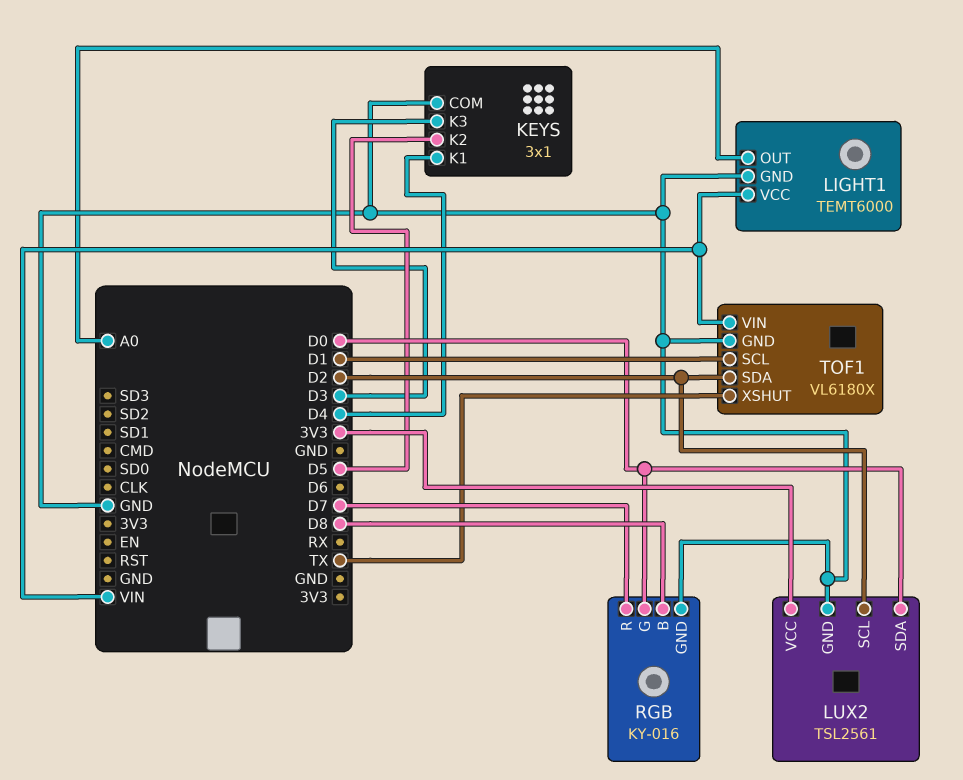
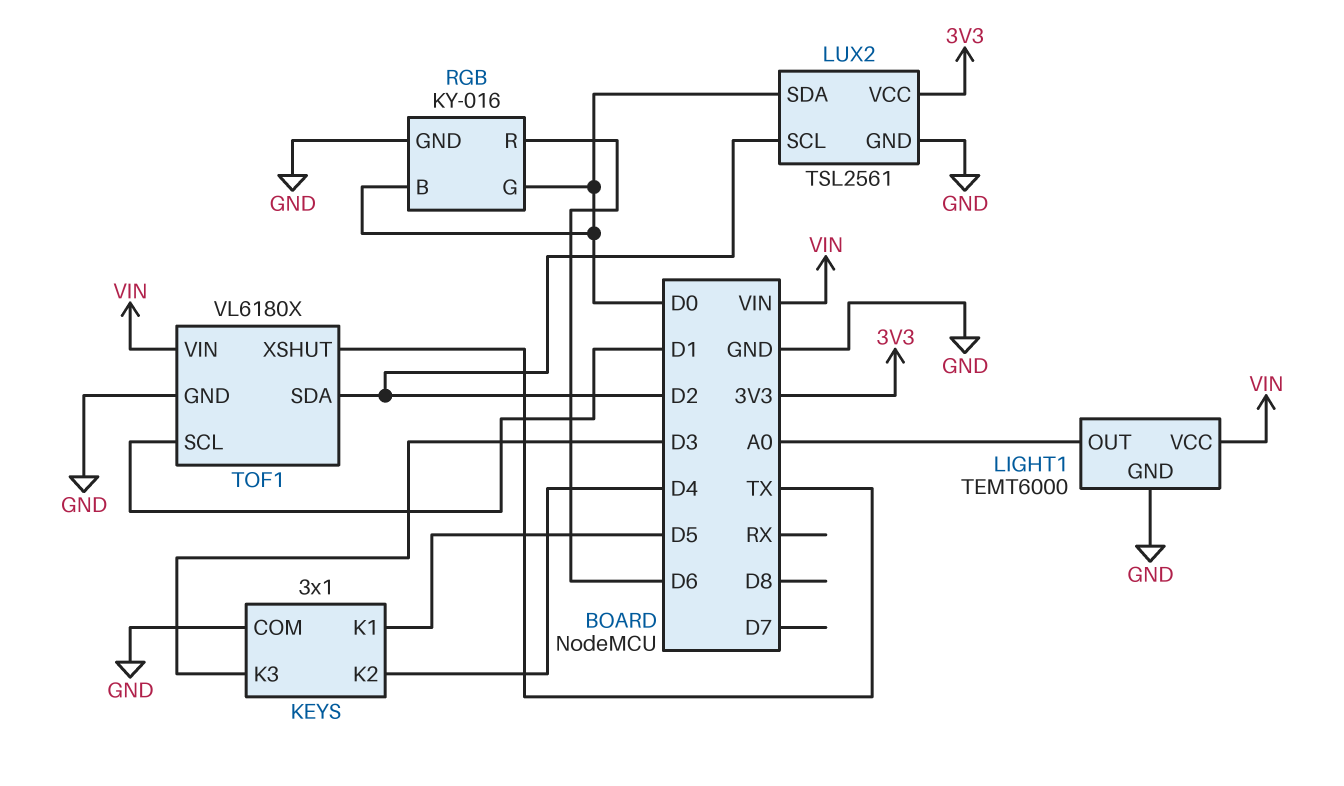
KEYS pin K1: D4 -> D5
KEYS pin K2: D5 -> D4
RGB pin B: D8 -> D0
RGB pin R: D7 -> D6

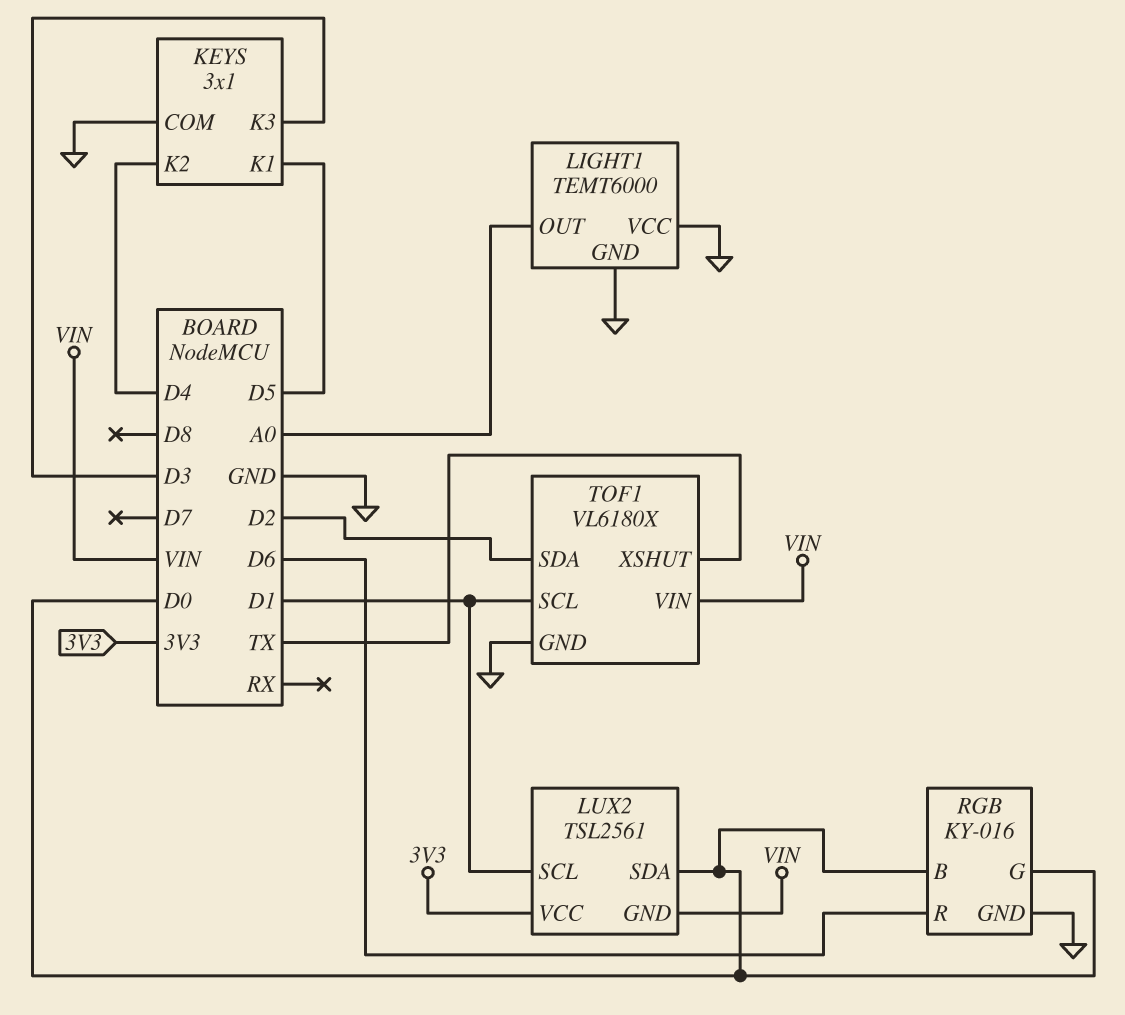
LIGHT1 pin VCC: VIN -> GND
LUX2 pin GND: GND -> VIN
LUX2 pin SCL: D2 -> D1

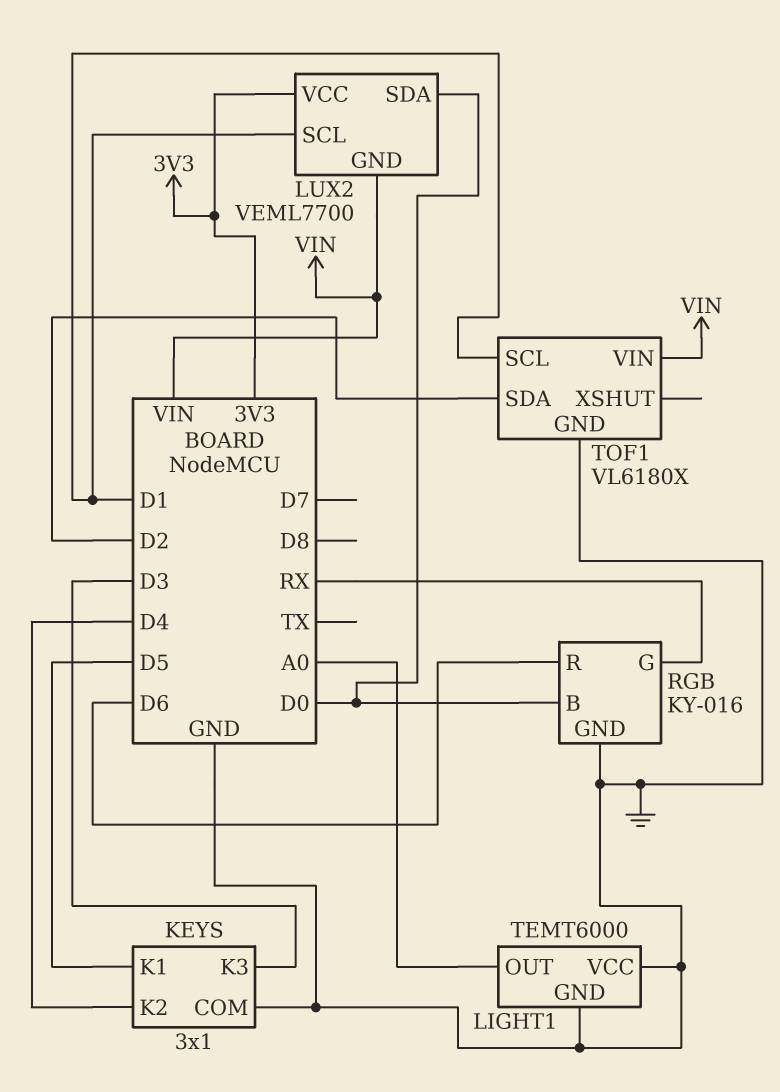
LUX2: TSL2561 -> VEML7700
RGB pin G: D0 -> RX
TOF1 pin XSHUT: TX -> none

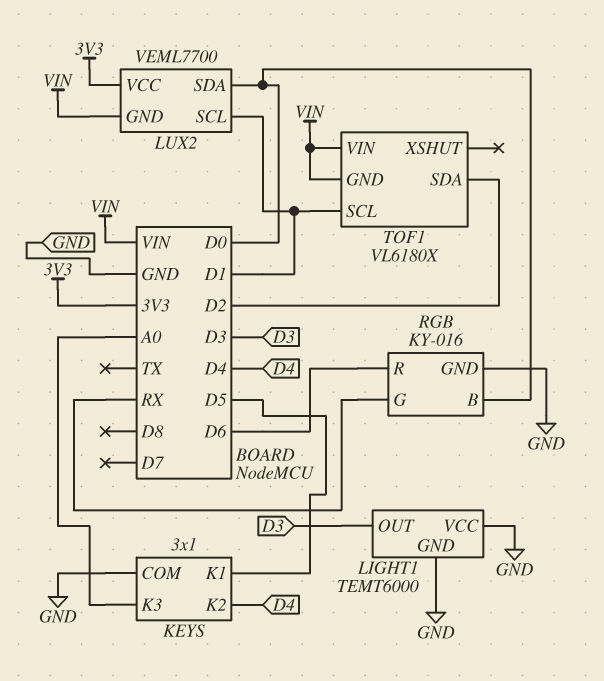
KEYS pin K3: D3 -> A0
LIGHT1 pin OUT: A0 -> D3
TOF1 pin GND: GND -> VIN

